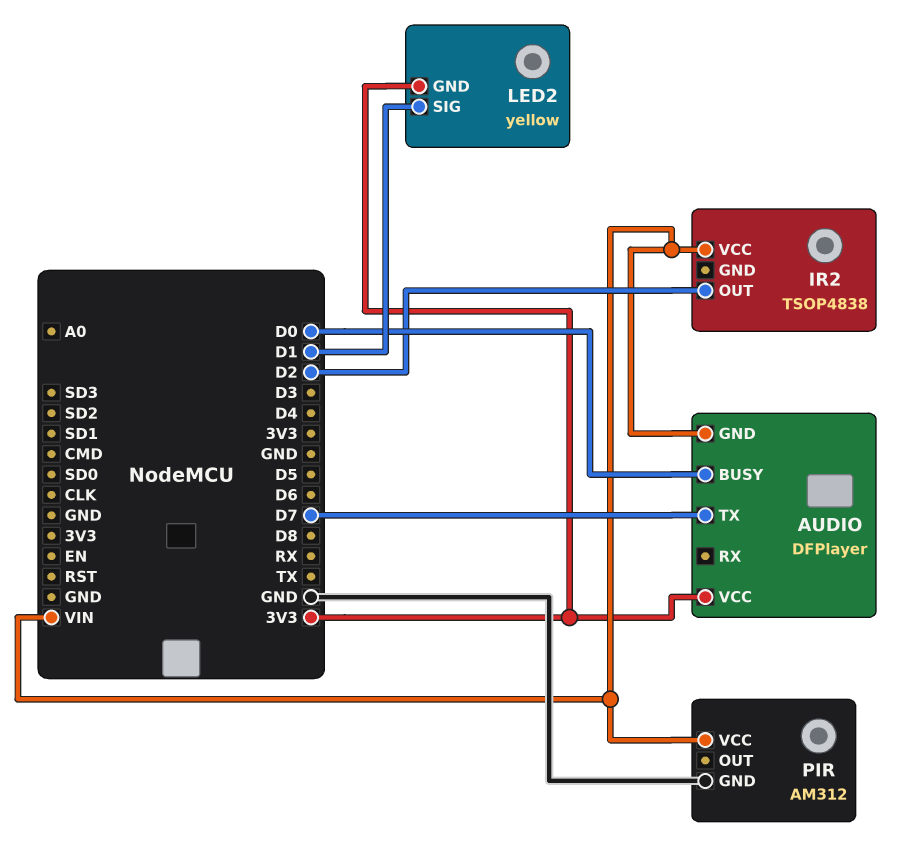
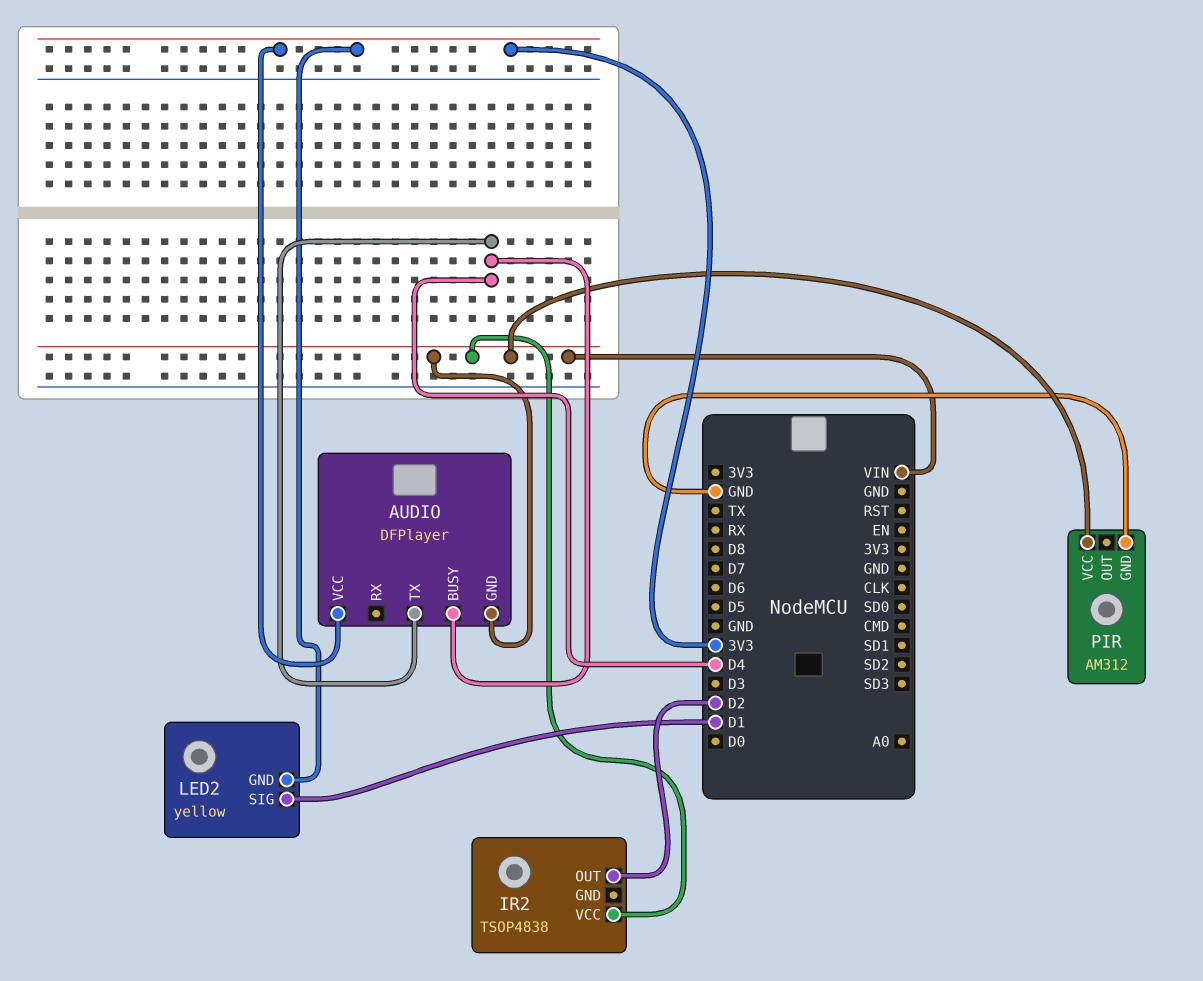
AUDIO pin BUSY: D0 -> D4
AUDIO pin TX: D7 -> D4

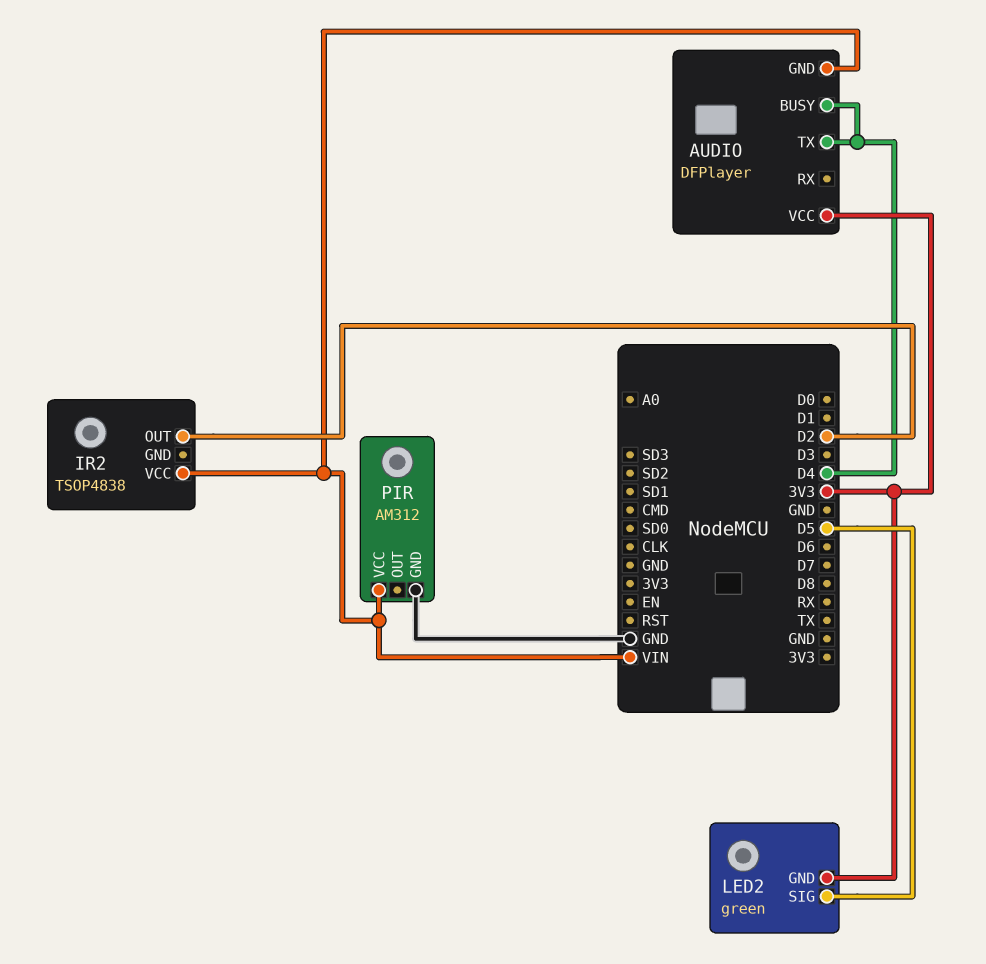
LED2: yellow -> green
LED2 pin SIG: D1 -> D5

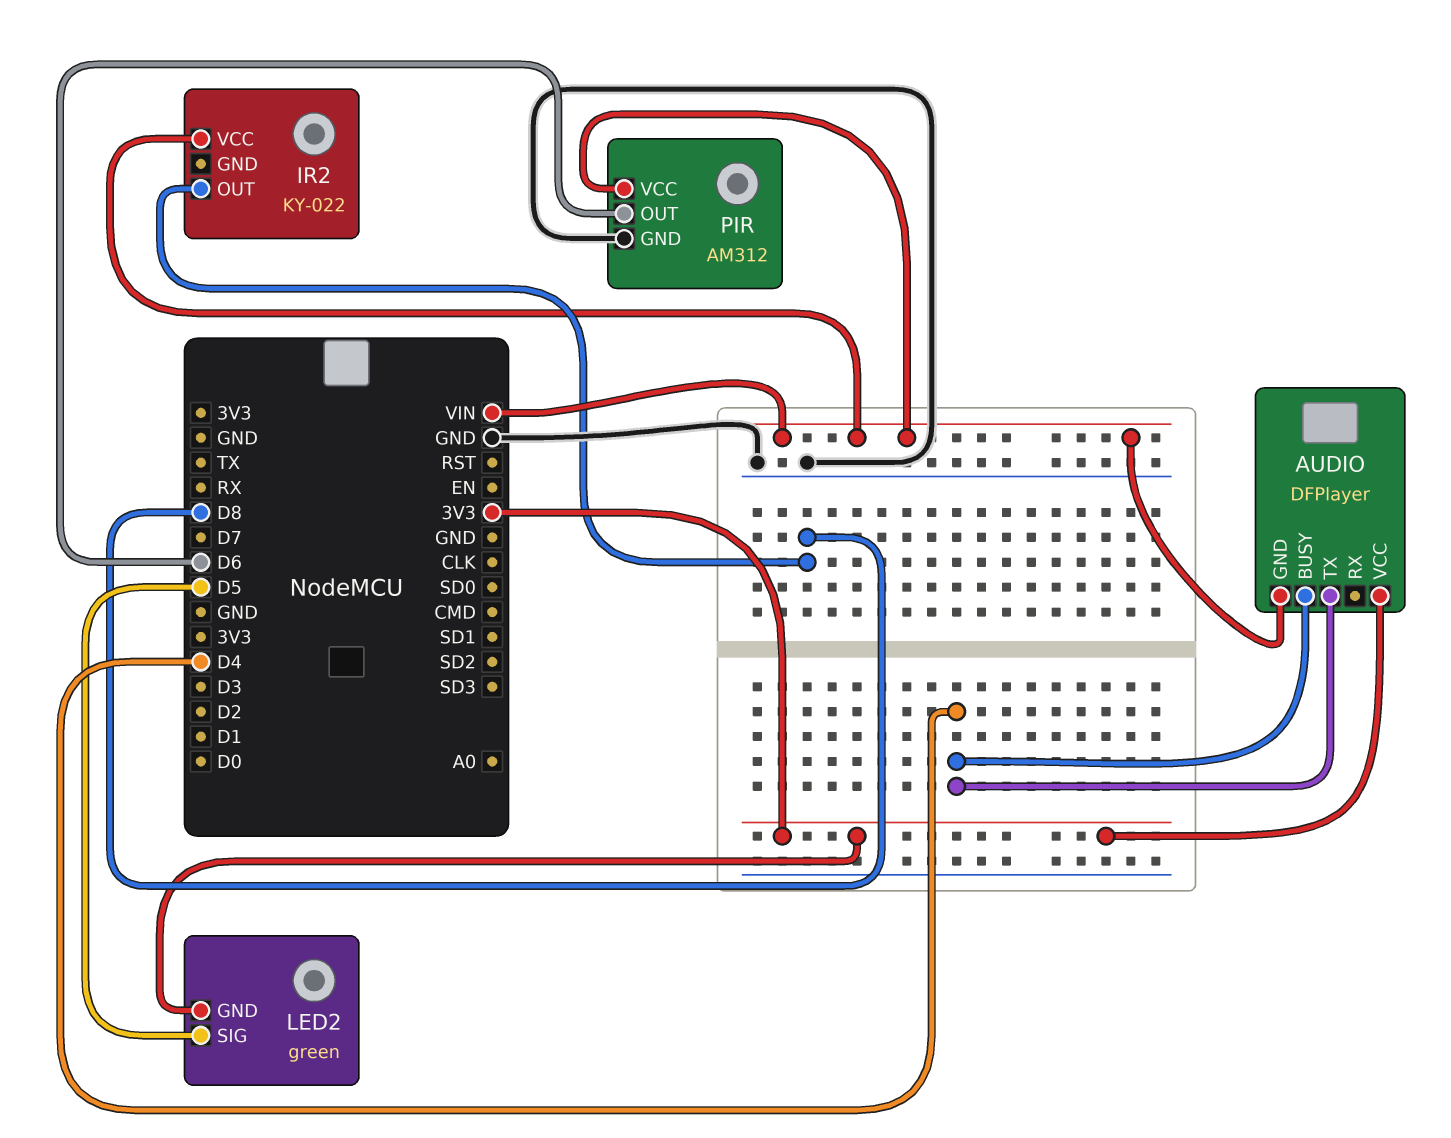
IR2: TSOP4838 -> KY-022
IR2 pin OUT: D2 -> D8
PIR pin OUT: none -> D6

